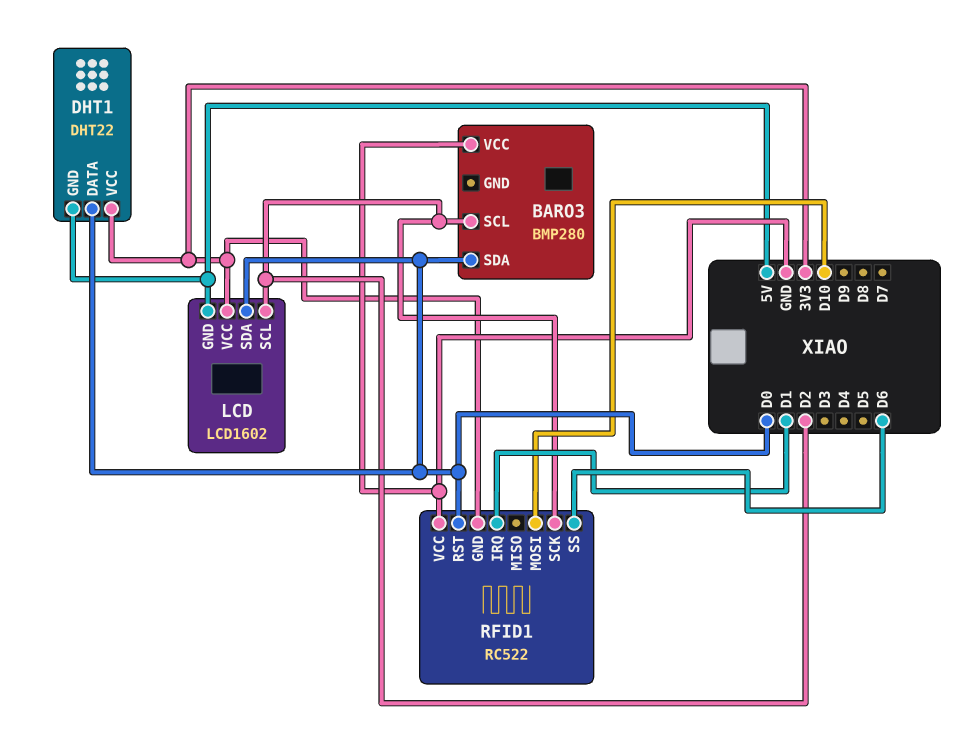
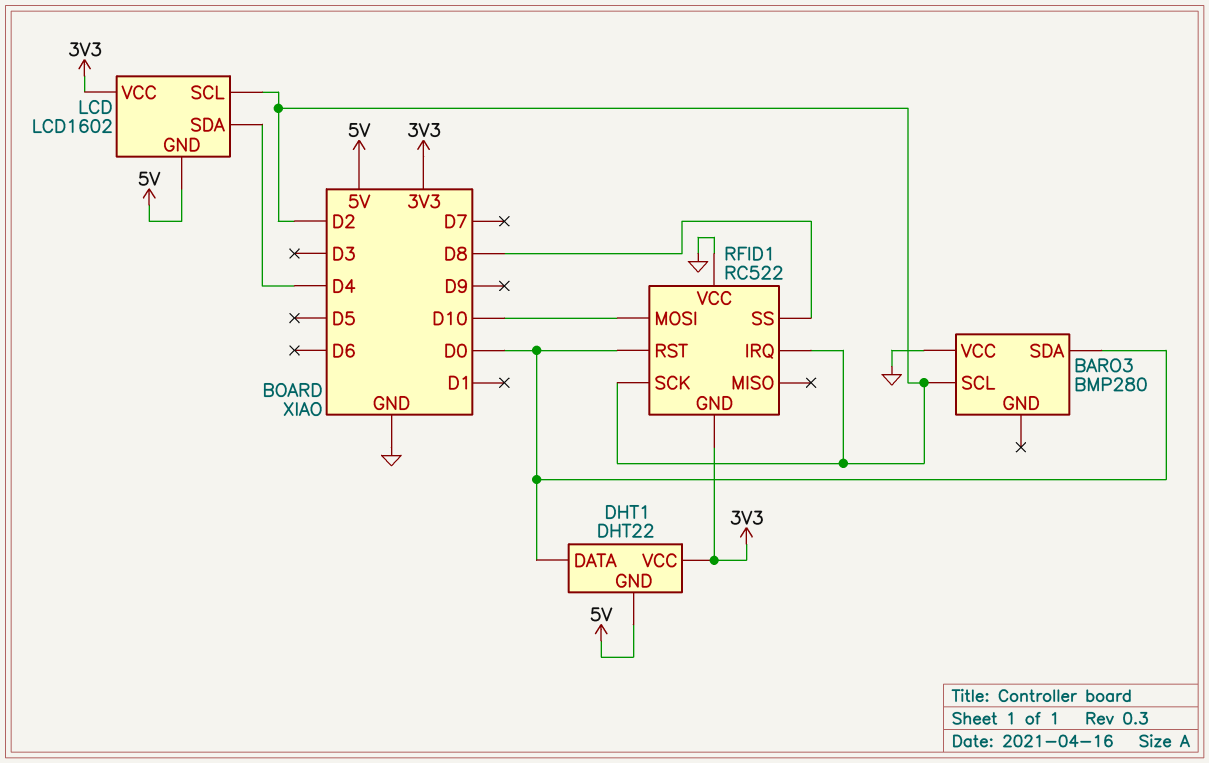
LCD pin SDA: D0 -> D4
RFID1 pin IRQ: D1 -> D2
RFID1 pin SS: D6 -> D8

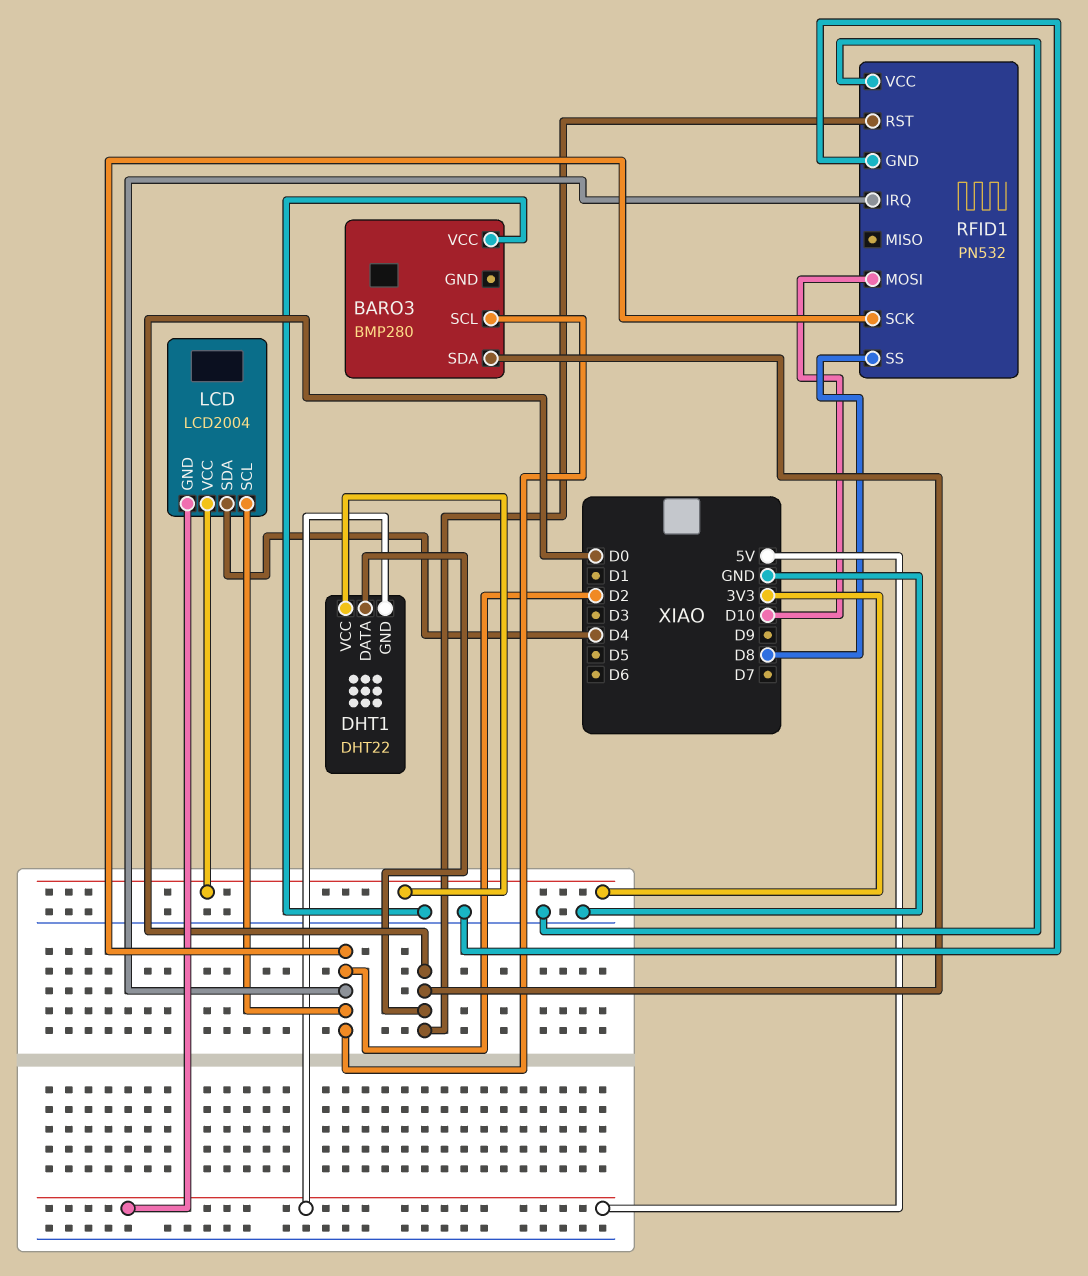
LCD: LCD1602 -> LCD2004
RFID1: RC522 -> PN532
RFID1 pin GND: 3V3 -> GND

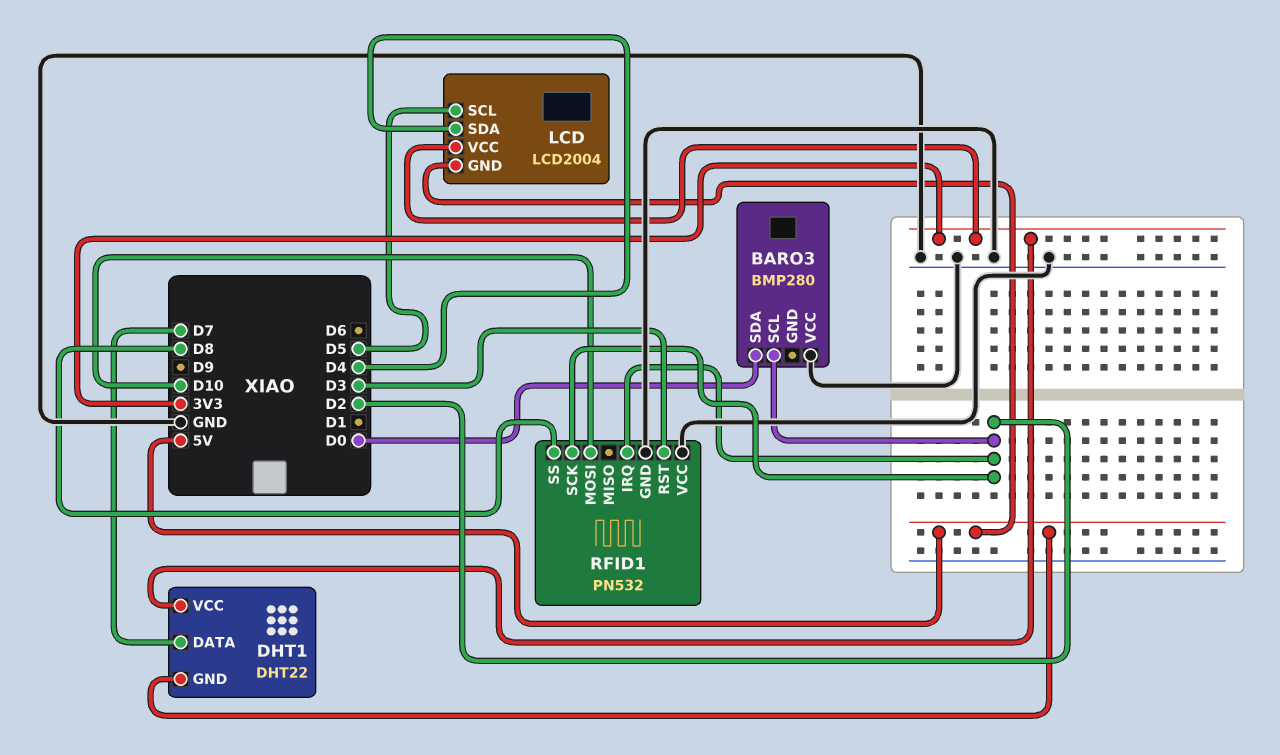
DHT1 pin DATA: D0 -> D7
LCD pin SCL: D2 -> D5
RFID1 pin RST: D0 -> D3

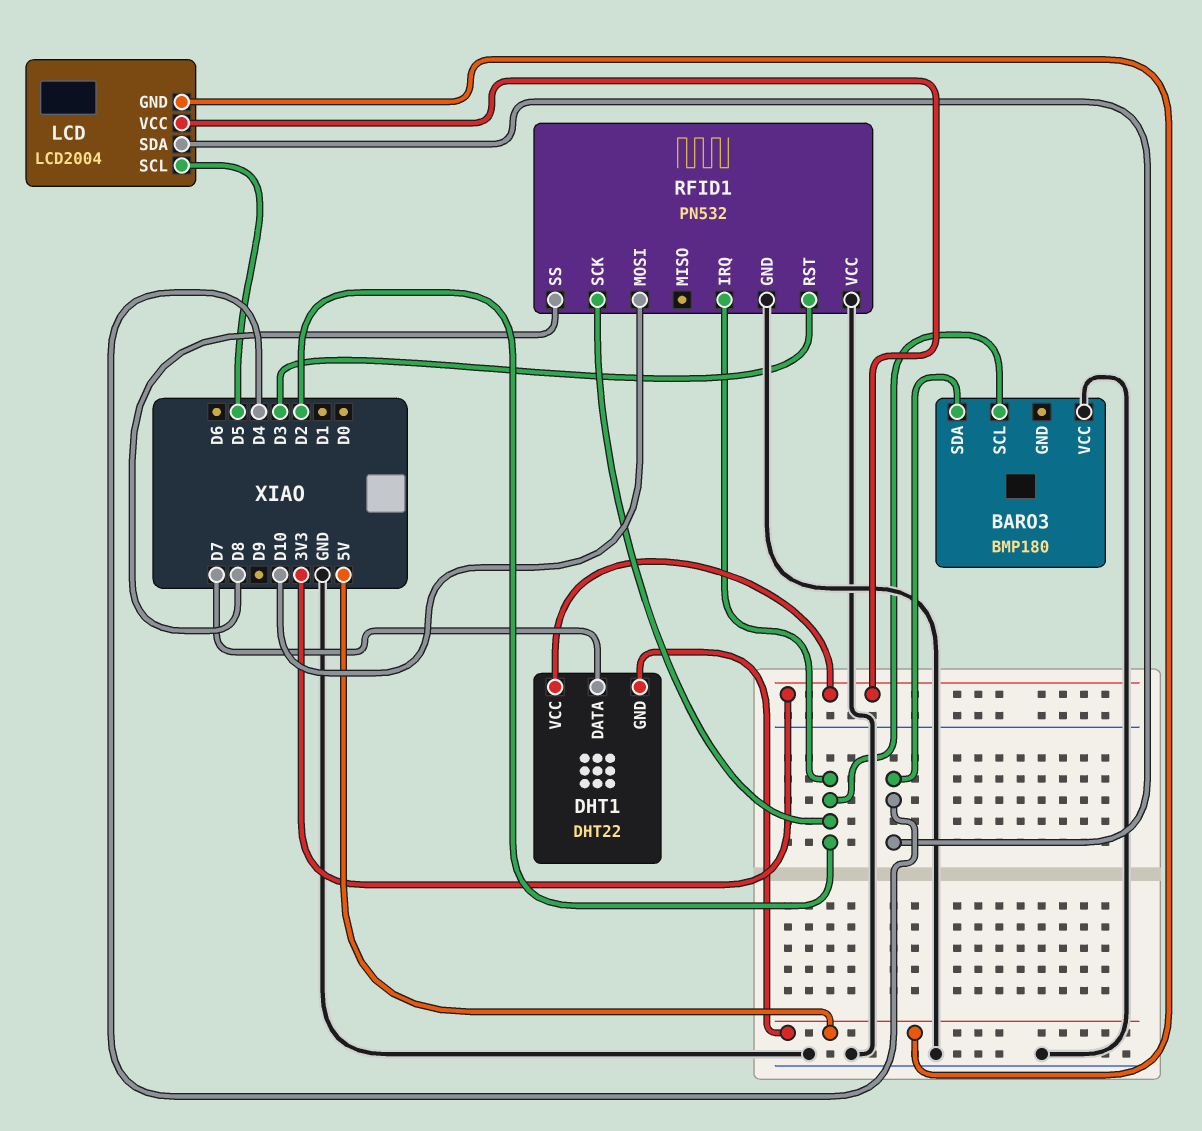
BARO3: BMP280 -> BMP180
BARO3 pin SDA: D0 -> D4

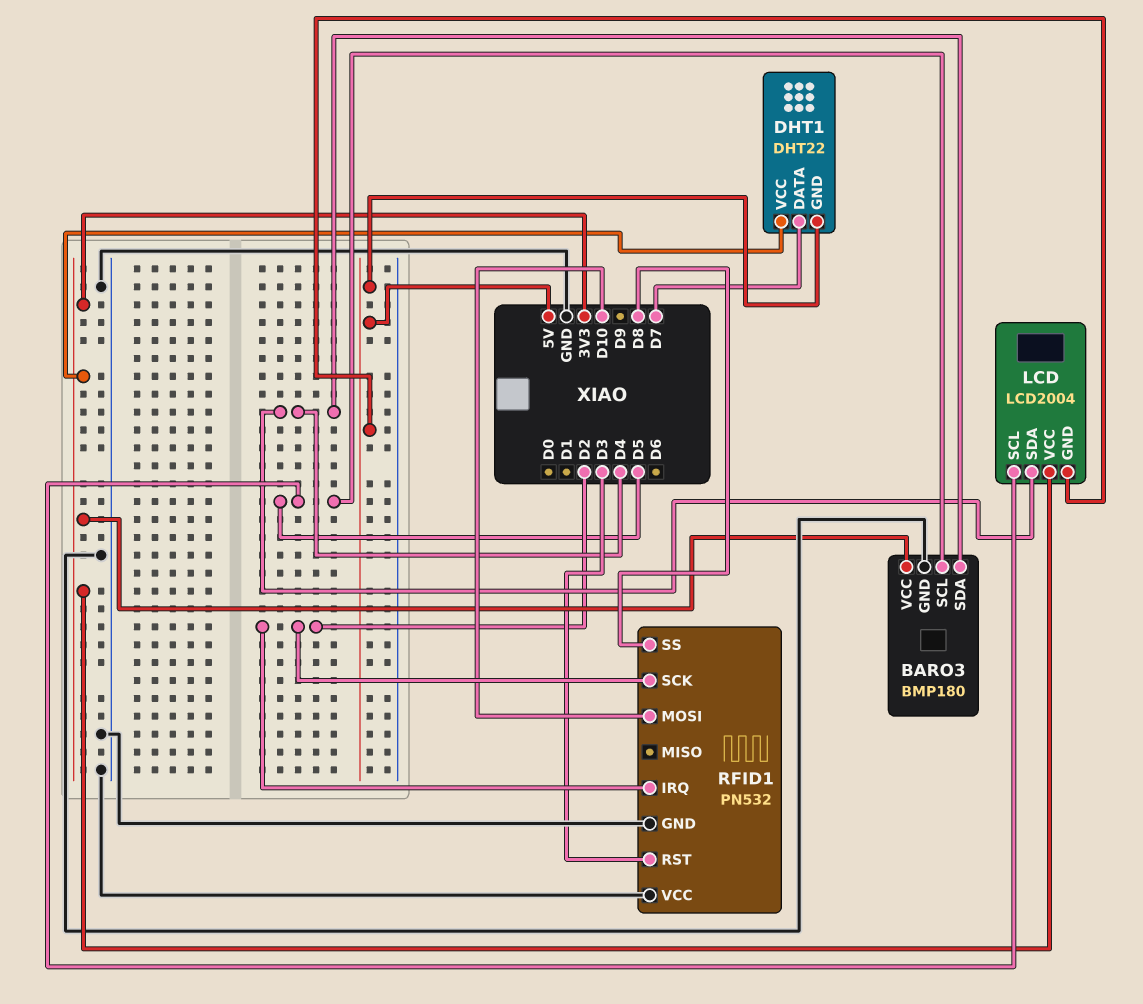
BARO3 pin GND: none -> GND
BARO3 pin SCL: D2 -> D5
BARO3 pin VCC: GND -> 3V3

